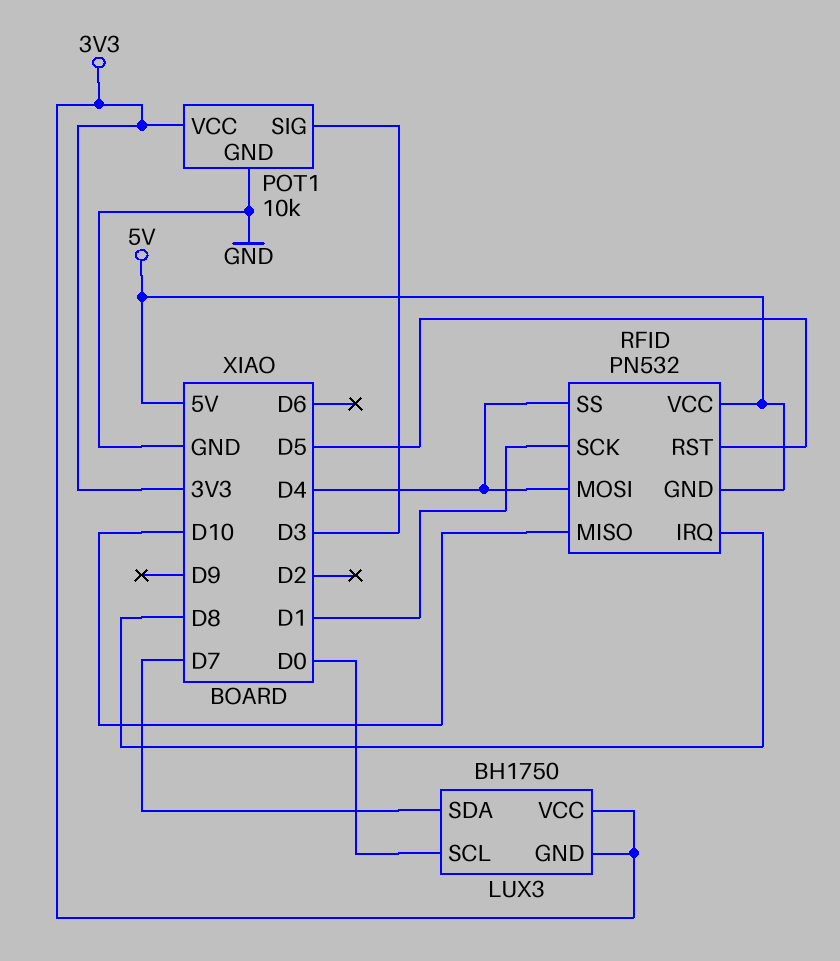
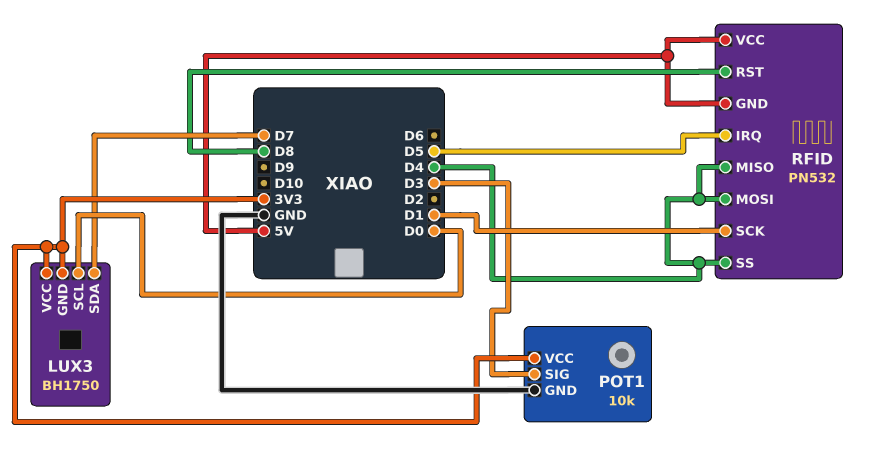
RFID pin IRQ: D8 -> D5
RFID pin MISO: D10 -> D4
RFID pin RST: D5 -> D8

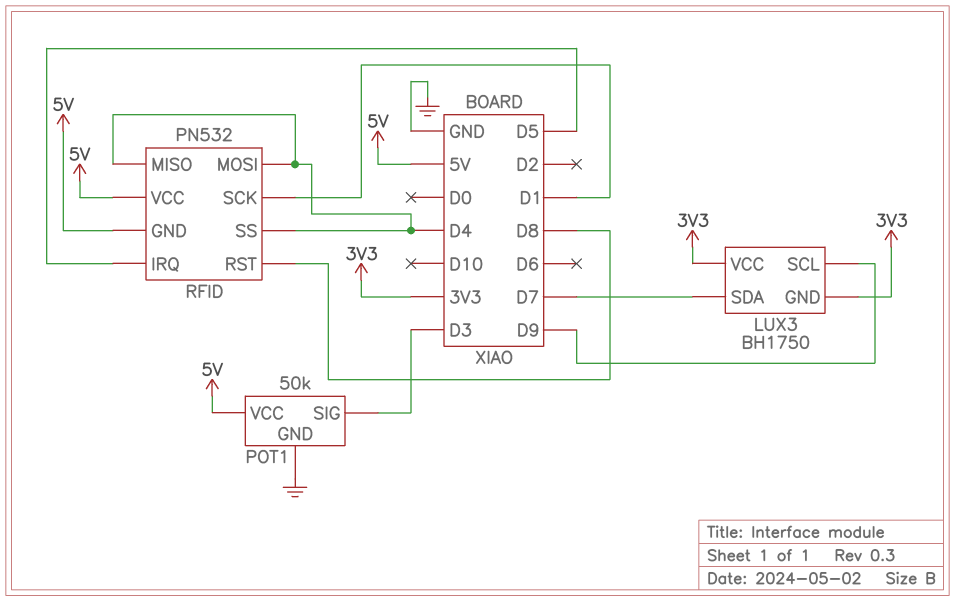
LUX3 pin SCL: D0 -> D9
POT1: 10k -> 50k
POT1 pin VCC: 3V3 -> 5V

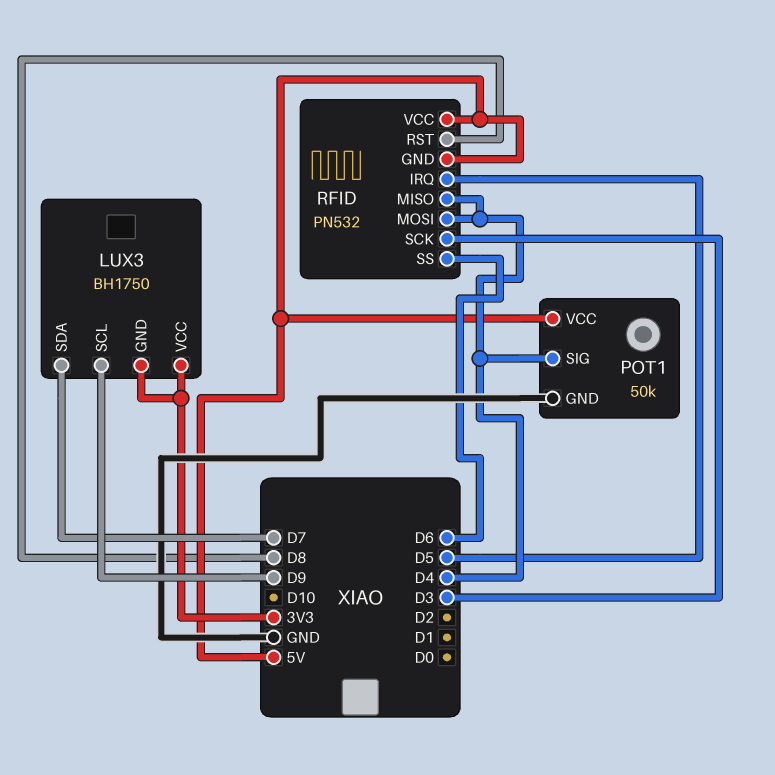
POT1 pin SIG: D3 -> D4
RFID pin SCK: D1 -> D3
RFID pin SS: D4 -> D6

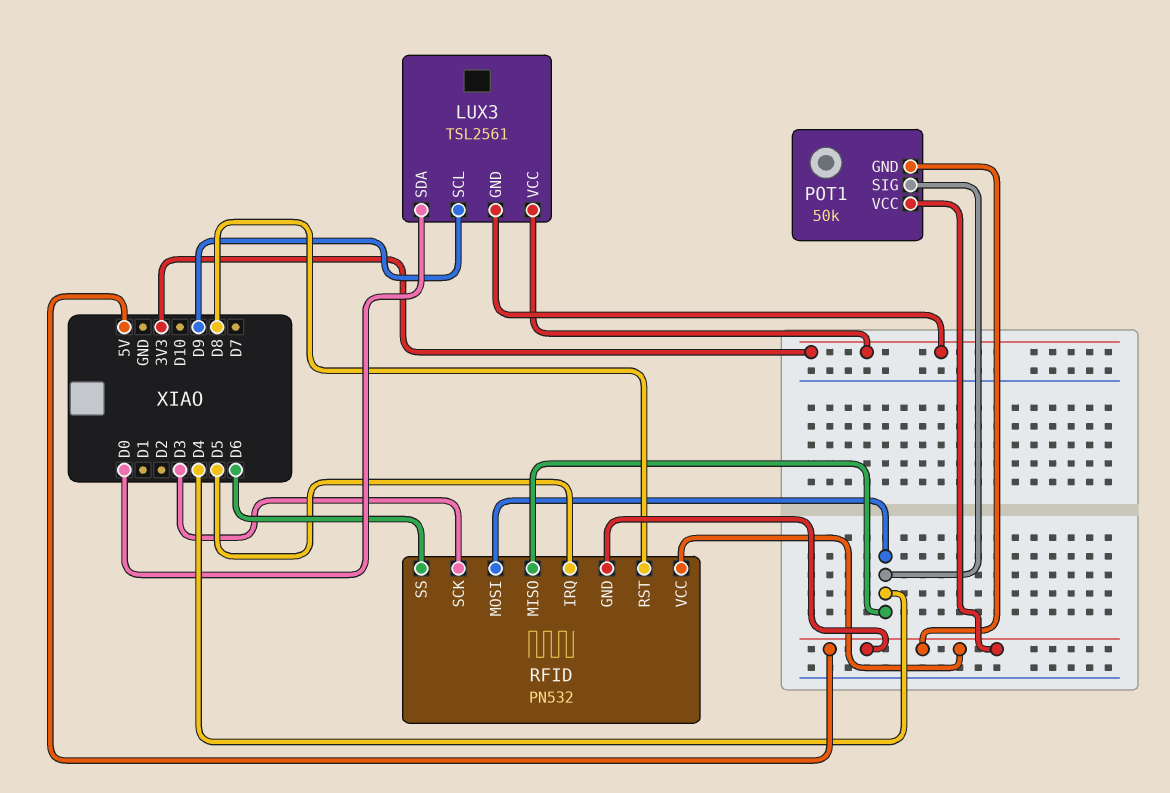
LUX3: BH1750 -> TSL2561
LUX3 pin SDA: D7 -> D0
POT1 pin GND: GND -> 5V

